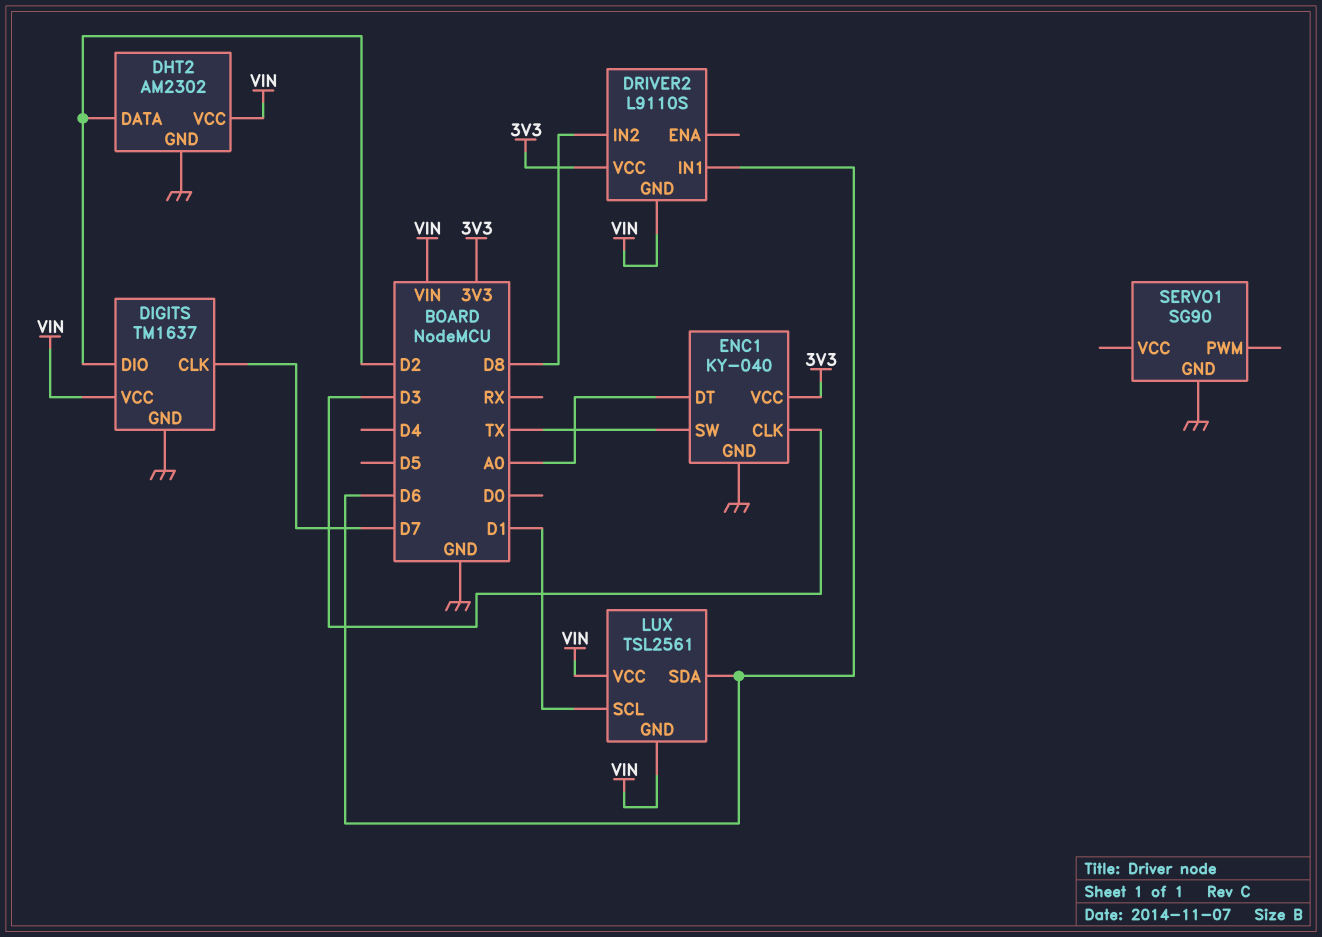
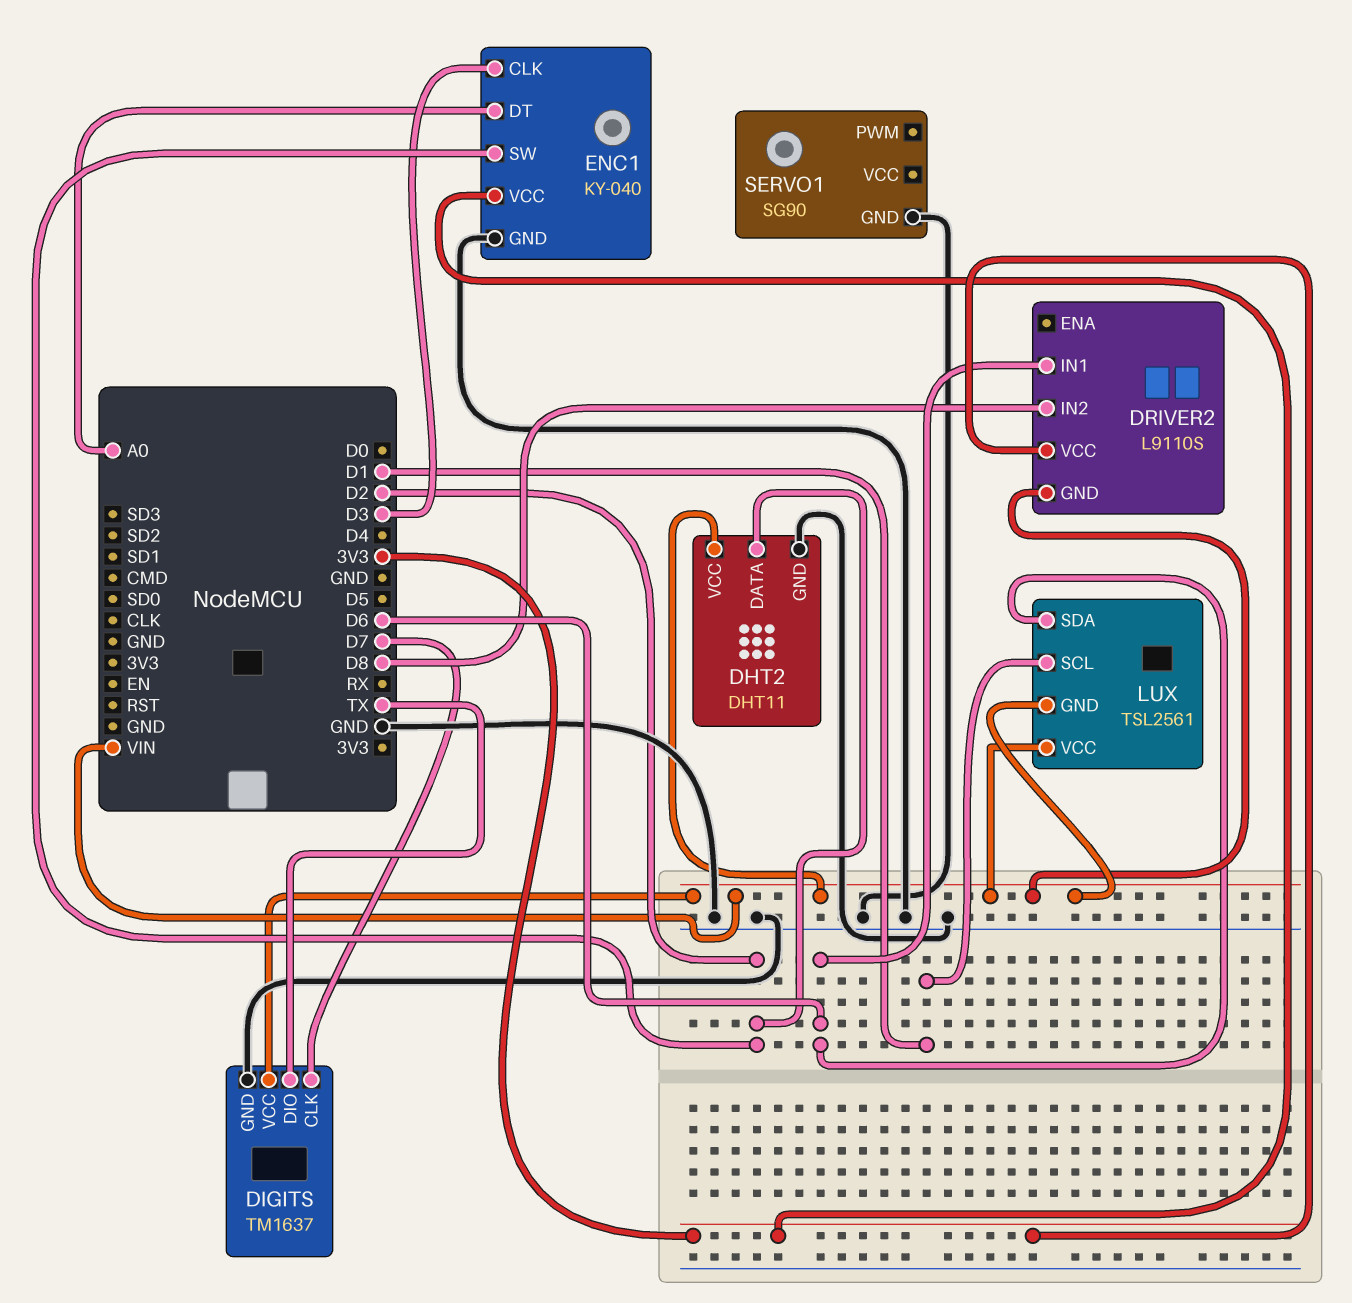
DHT2: AM2302 -> DHT11
DIGITS pin DIO: D2 -> TX
ENC1 pin SW: TX -> D2

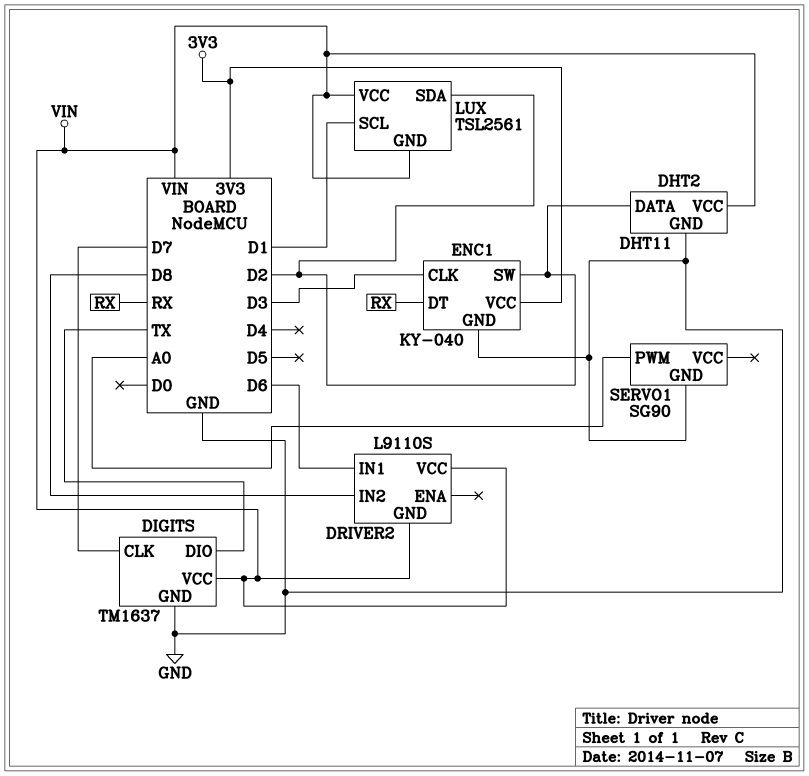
DRIVER2 pin VCC: 3V3 -> VIN
ENC1 pin DT: A0 -> RX
LUX pin SDA: D6 -> D2
SERVO1 pin PWM: none -> A0

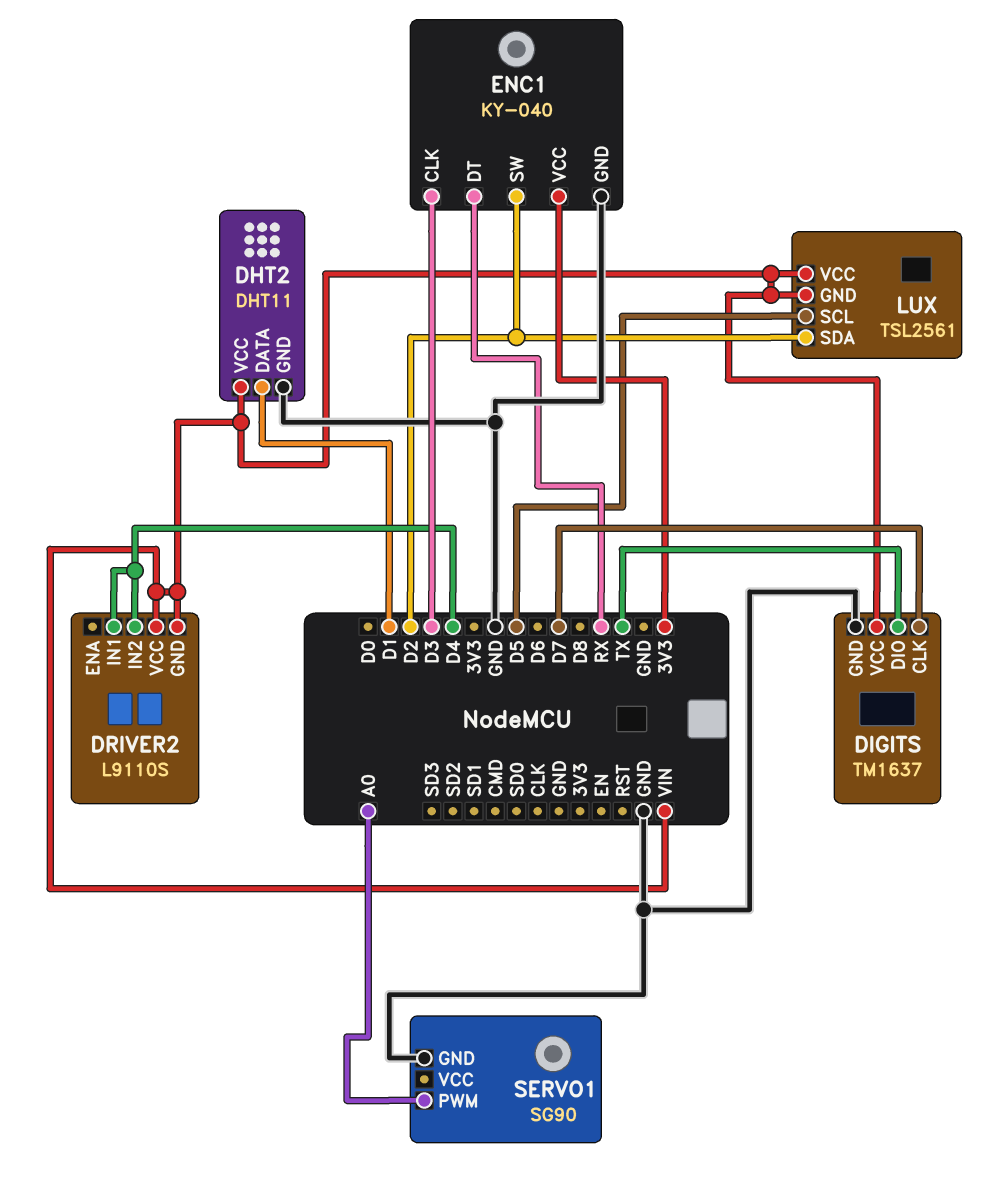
DHT2 pin DATA: D2 -> D1
DRIVER2 pin IN1: D6 -> D4
DRIVER2 pin IN2: D8 -> D4
LUX pin SCL: D1 -> D5

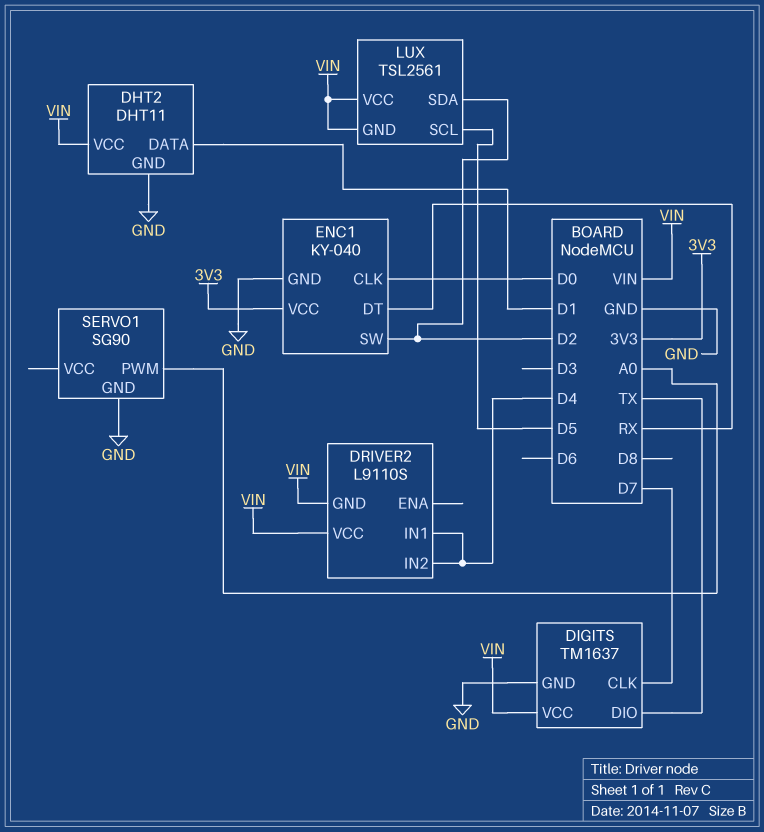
ENC1 pin CLK: D3 -> D0

